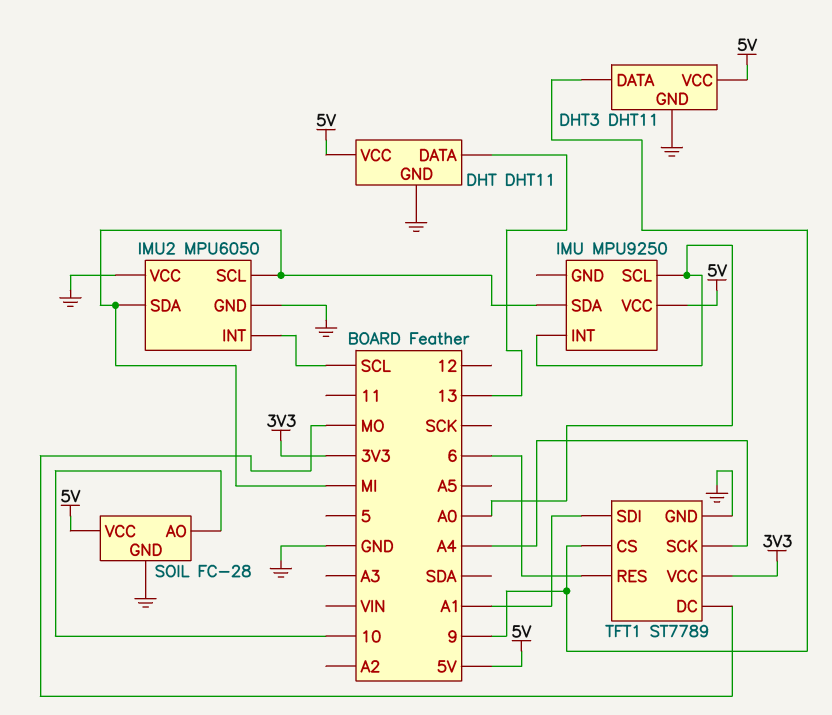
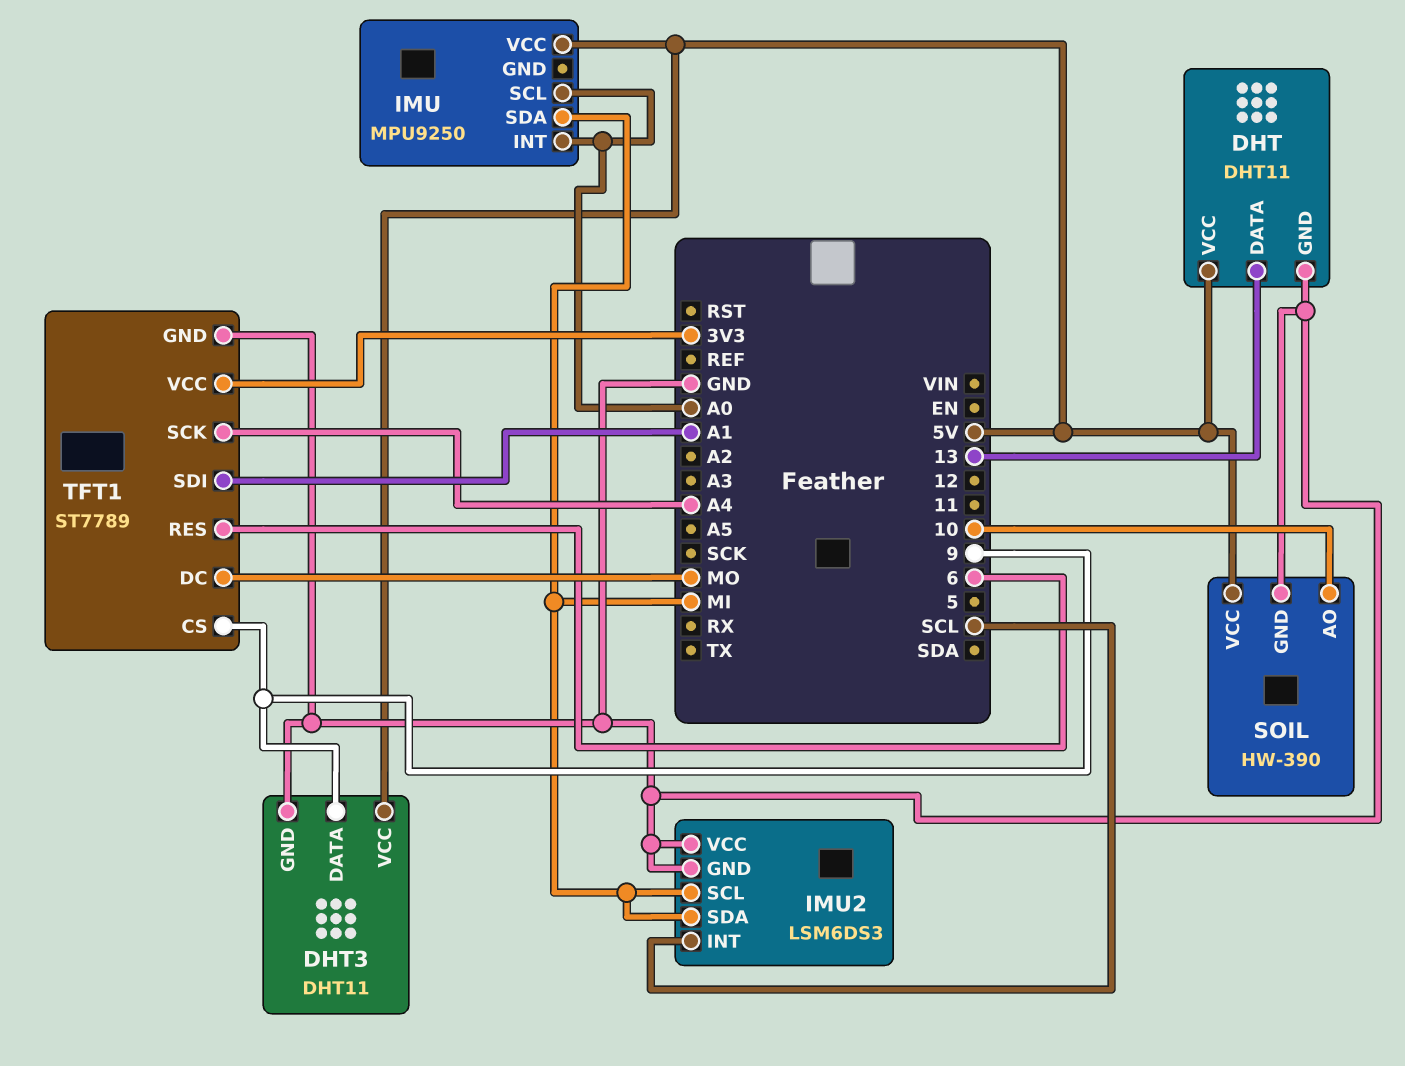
IMU2: MPU6050 -> LSM6DS3
SOIL: FC-28 -> HW-390

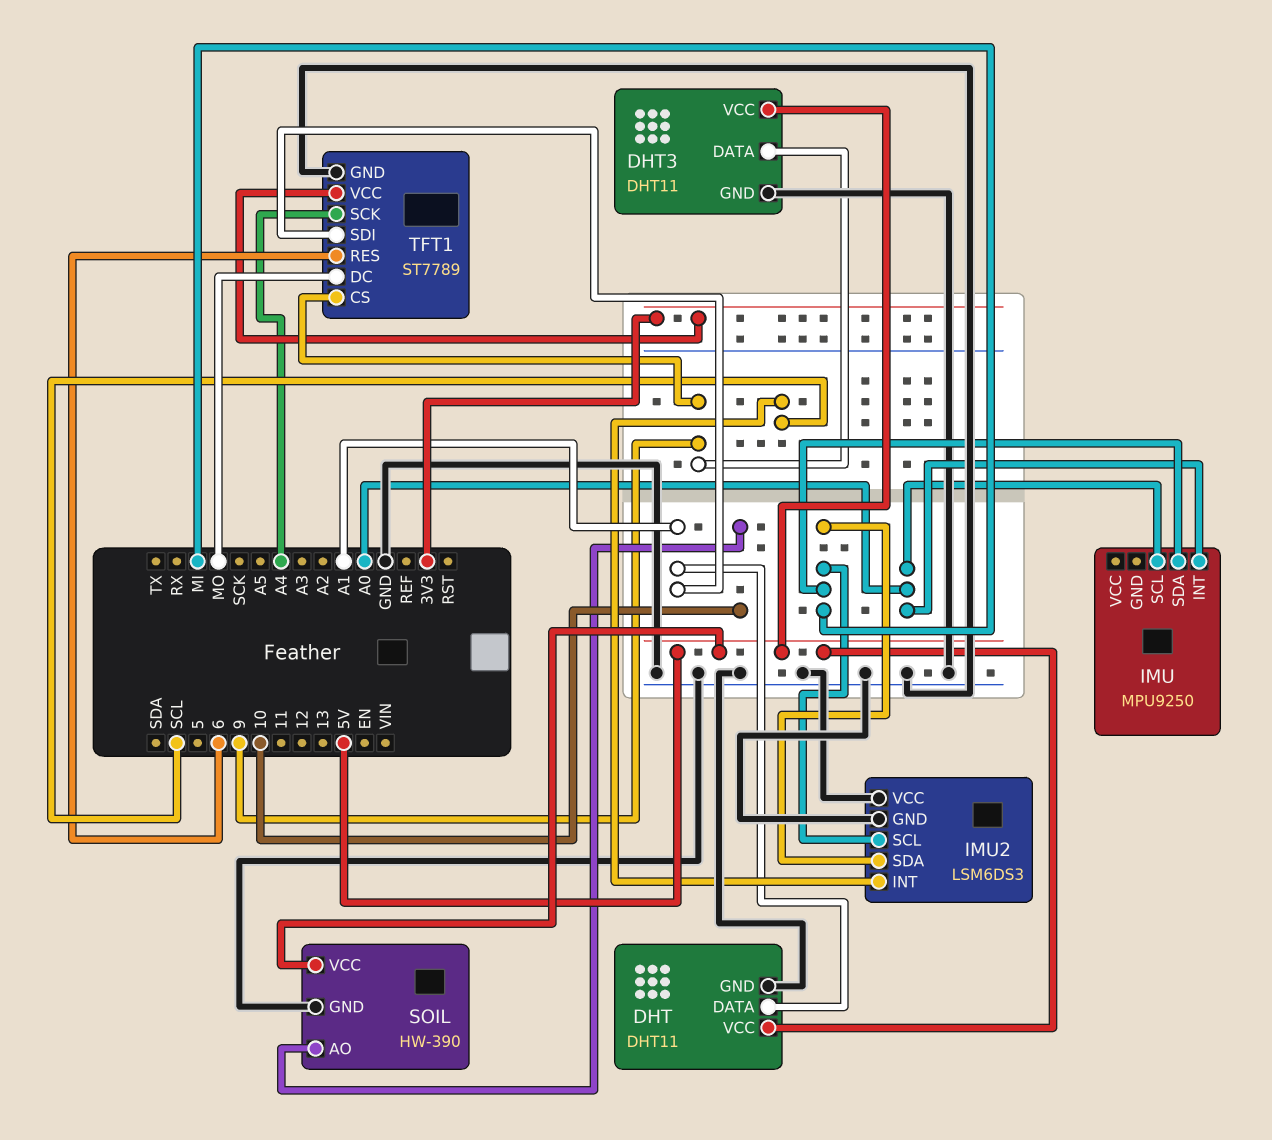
DHT pin DATA: 13 -> A1
IMU pin VCC: 5V -> none

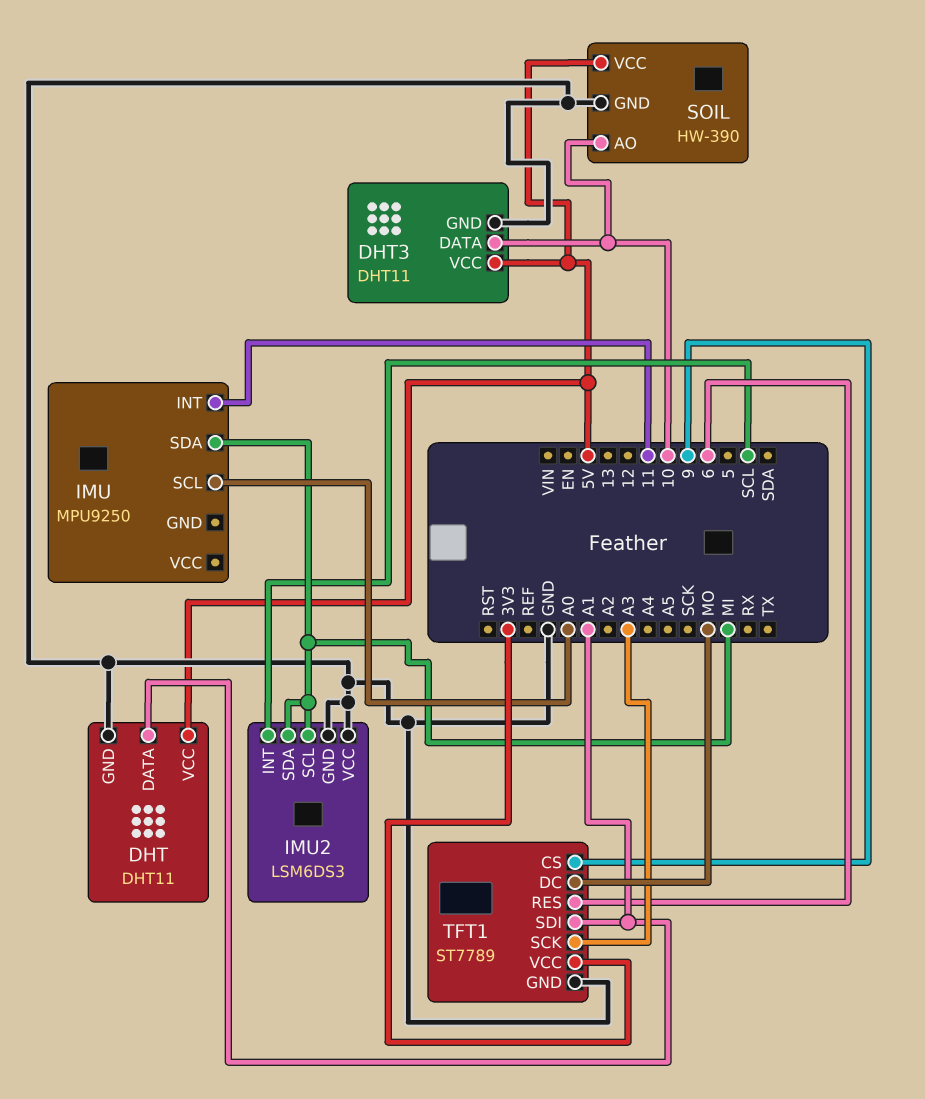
DHT3 pin DATA: 9 -> 10
IMU pin INT: A0 -> 11
TFT1 pin SCK: A4 -> A3

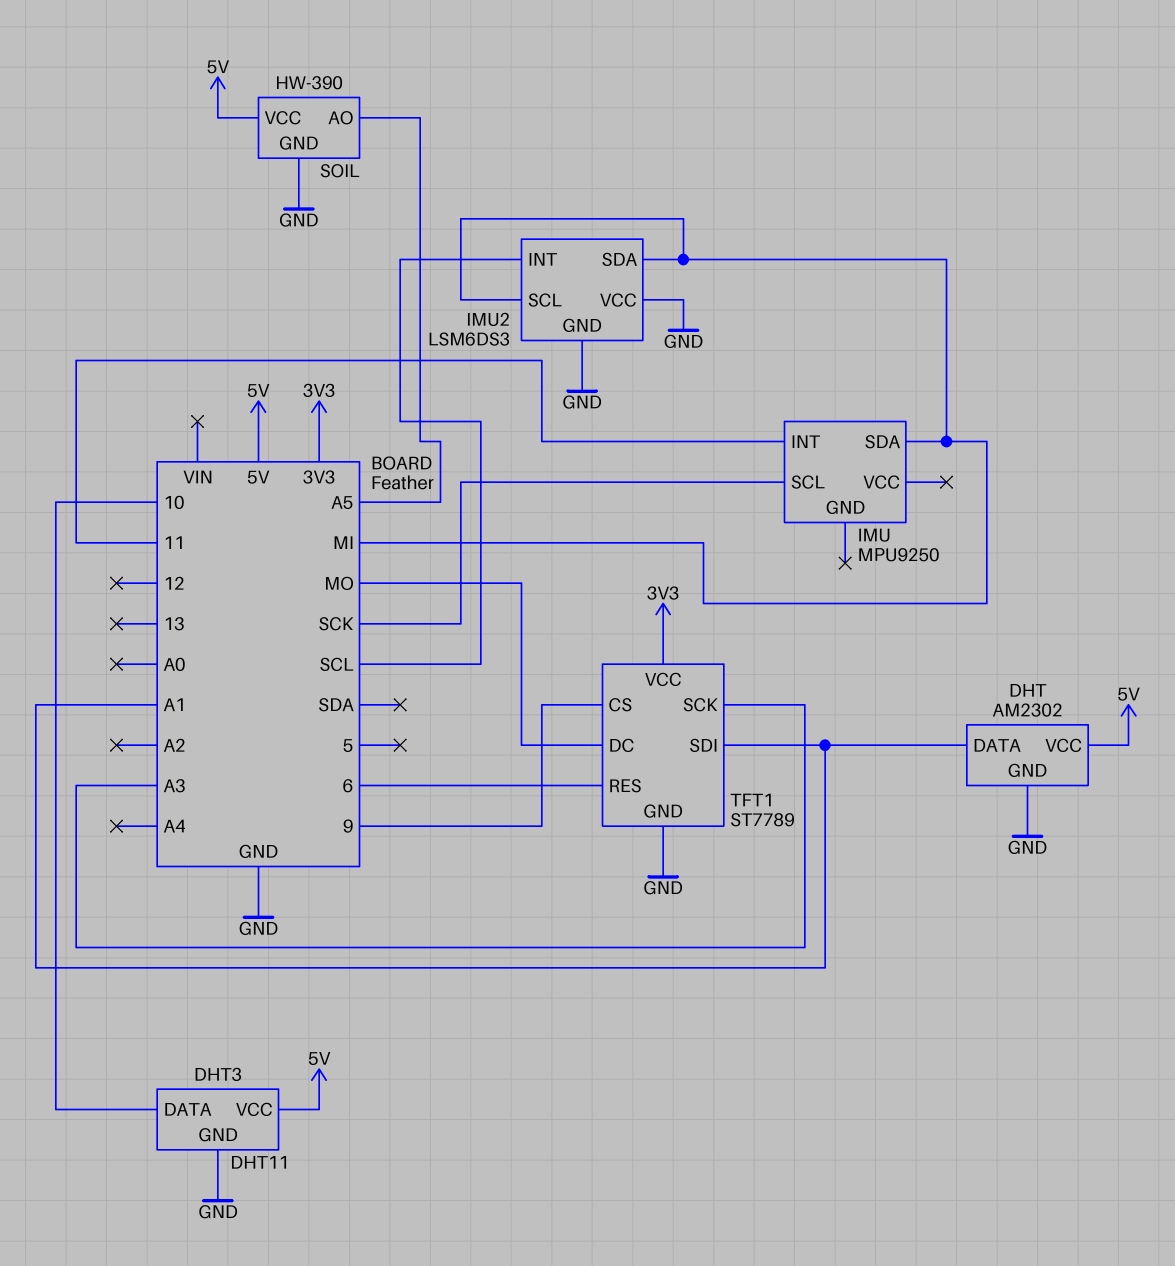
DHT: DHT11 -> AM2302
IMU pin SCL: A0 -> SCK
SOIL pin AO: 10 -> A5

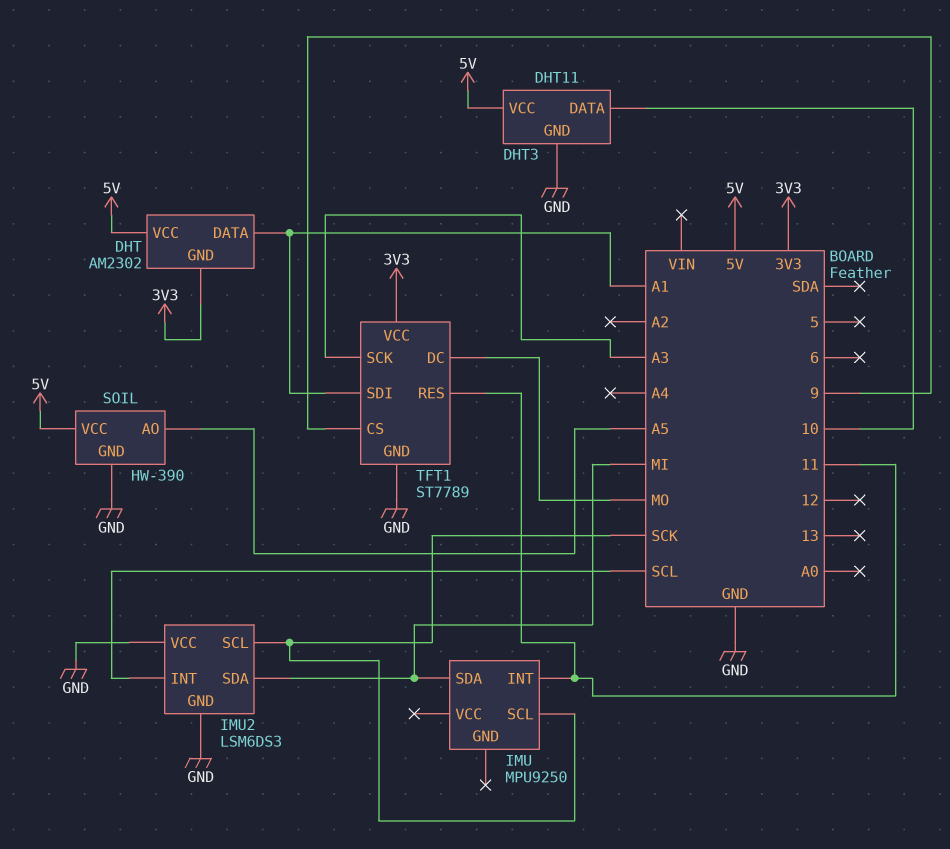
DHT pin GND: GND -> 3V3
IMU2 pin SCL: MI -> SCK
TFT1 pin RES: 6 -> 11

